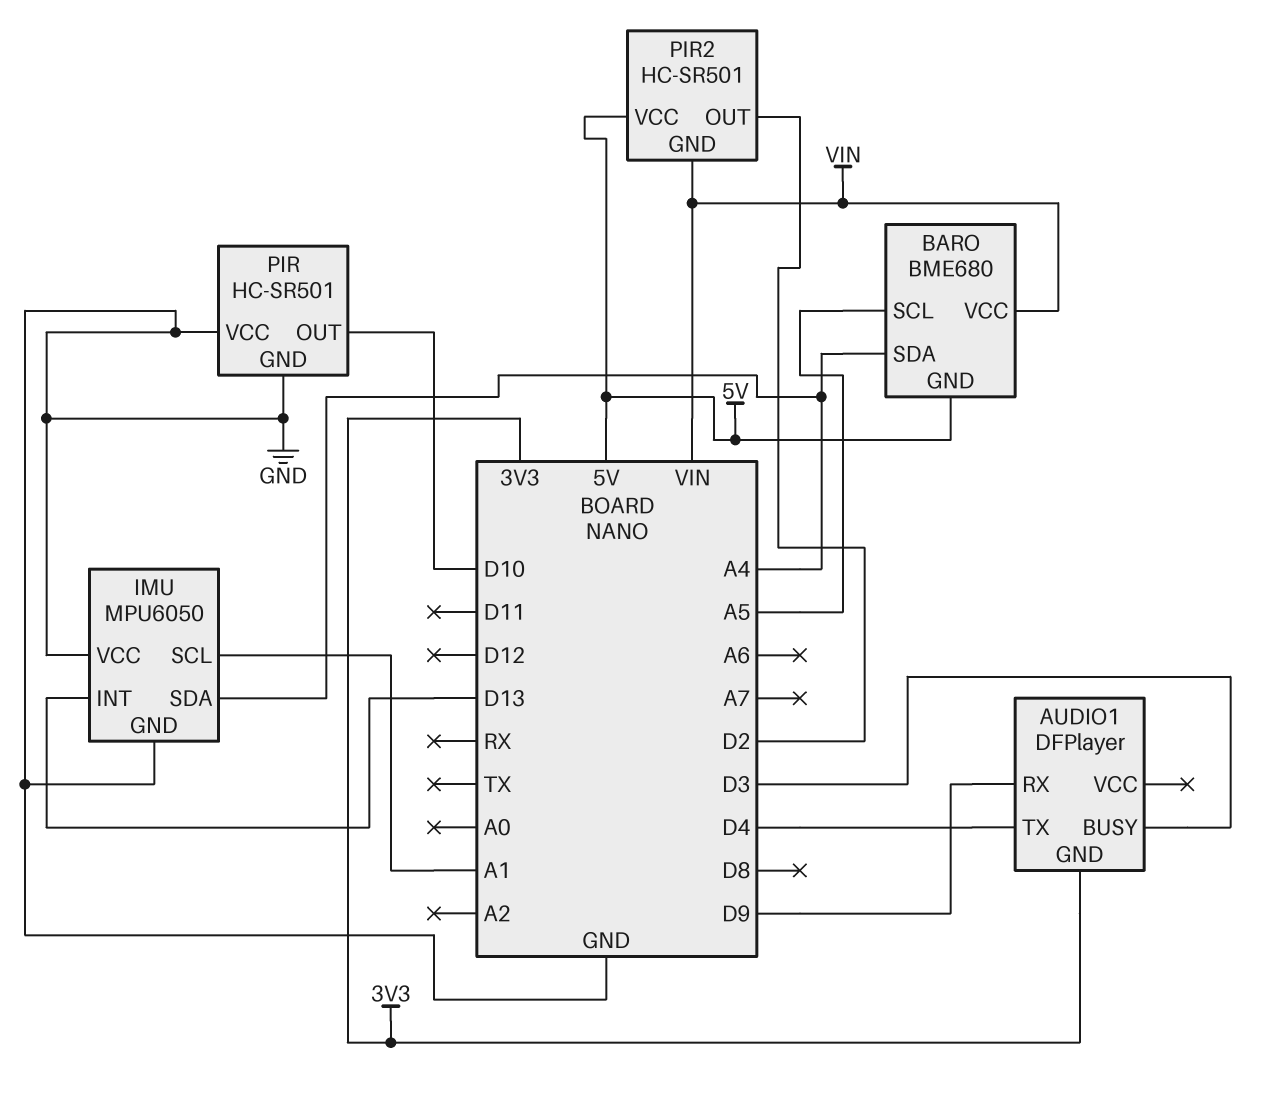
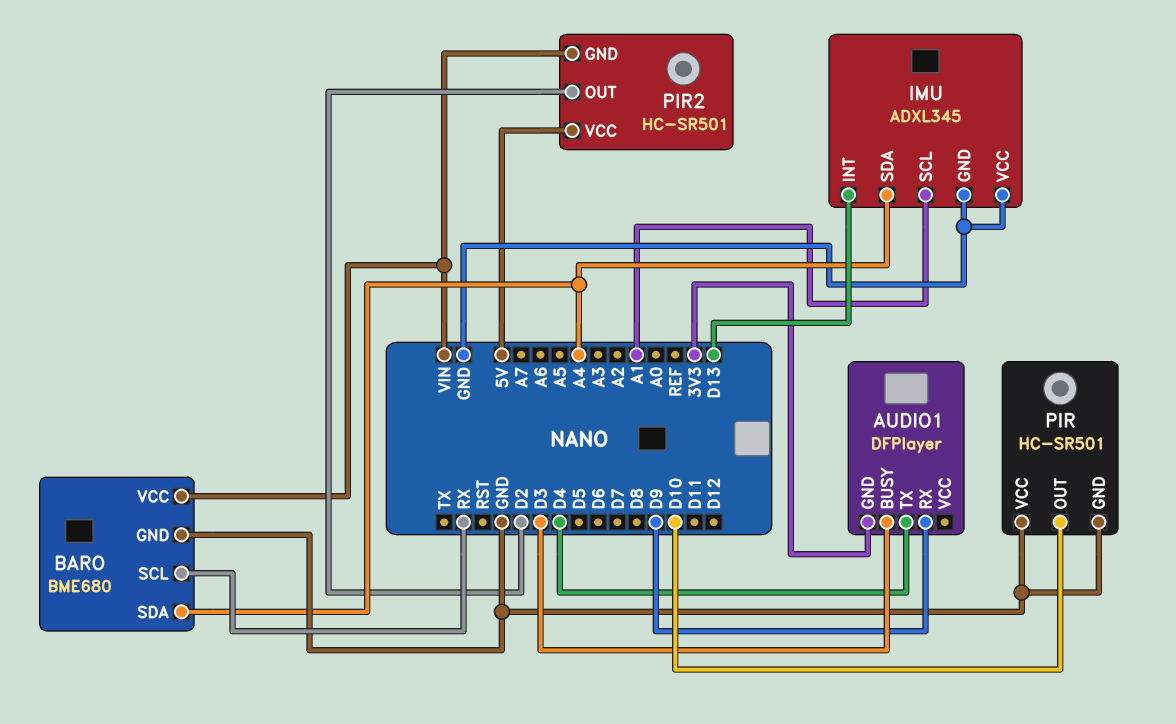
BARO pin GND: 5V -> GND
BARO pin SCL: A5 -> RX
IMU: MPU6050 -> ADXL345

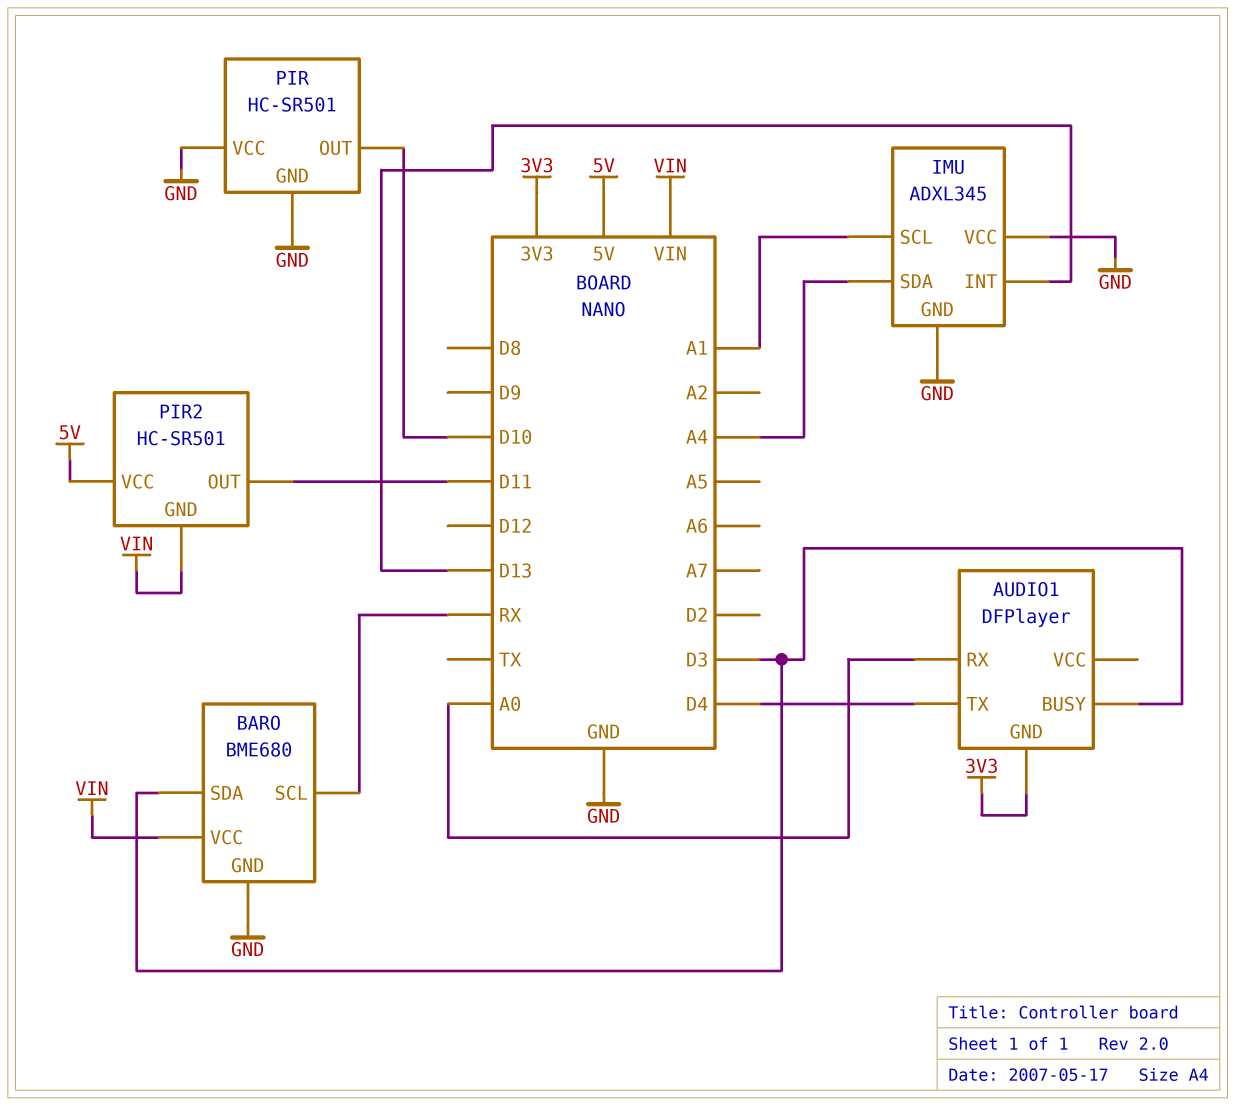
AUDIO1 pin RX: D9 -> A0
BARO pin SDA: A4 -> D3
PIR2 pin OUT: D2 -> D11

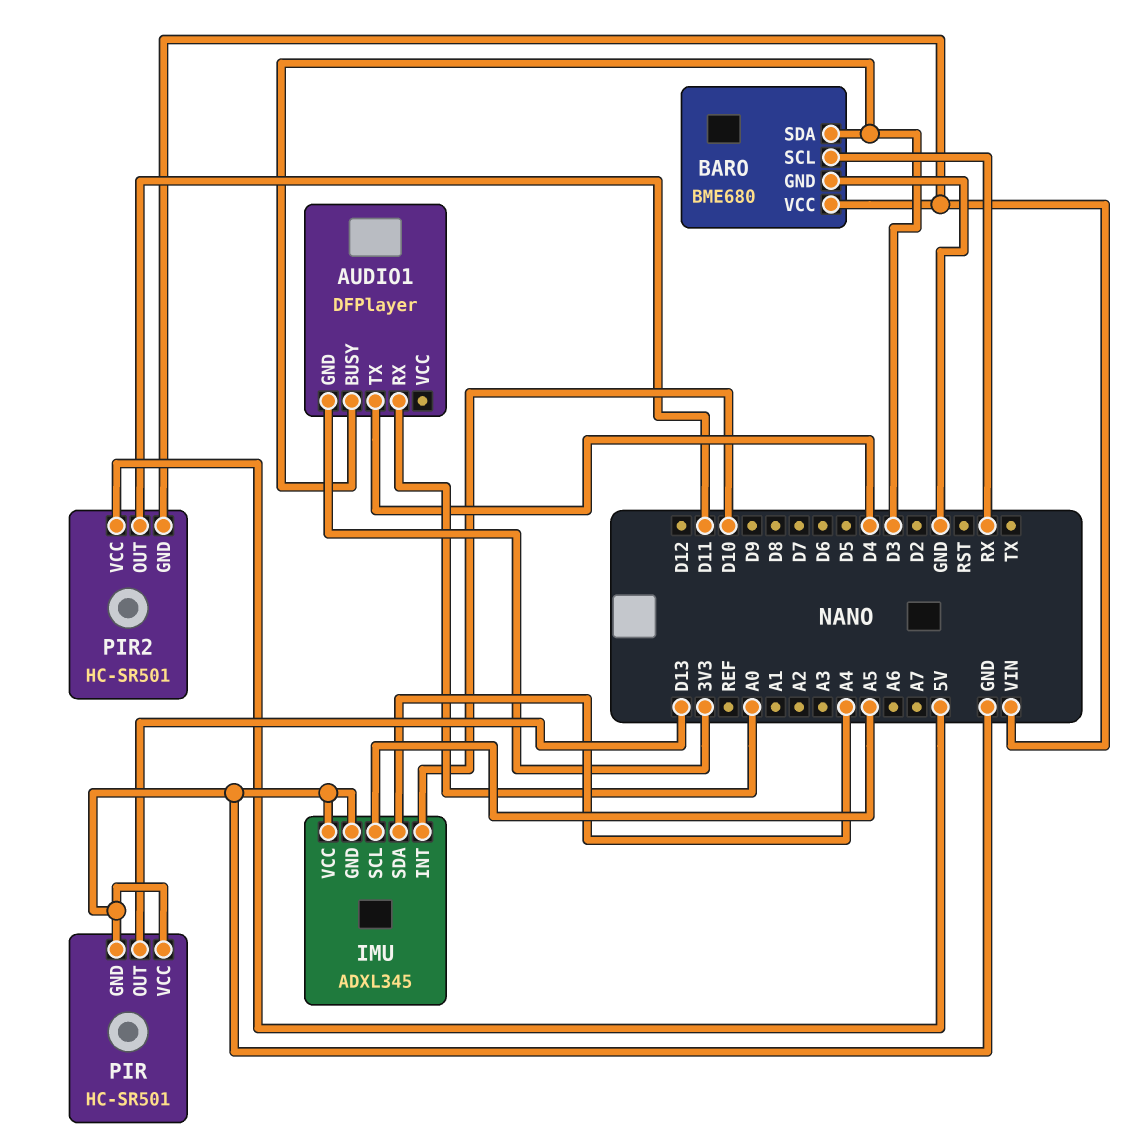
IMU pin INT: D13 -> D10
IMU pin SCL: A1 -> A5
PIR pin OUT: D10 -> D13

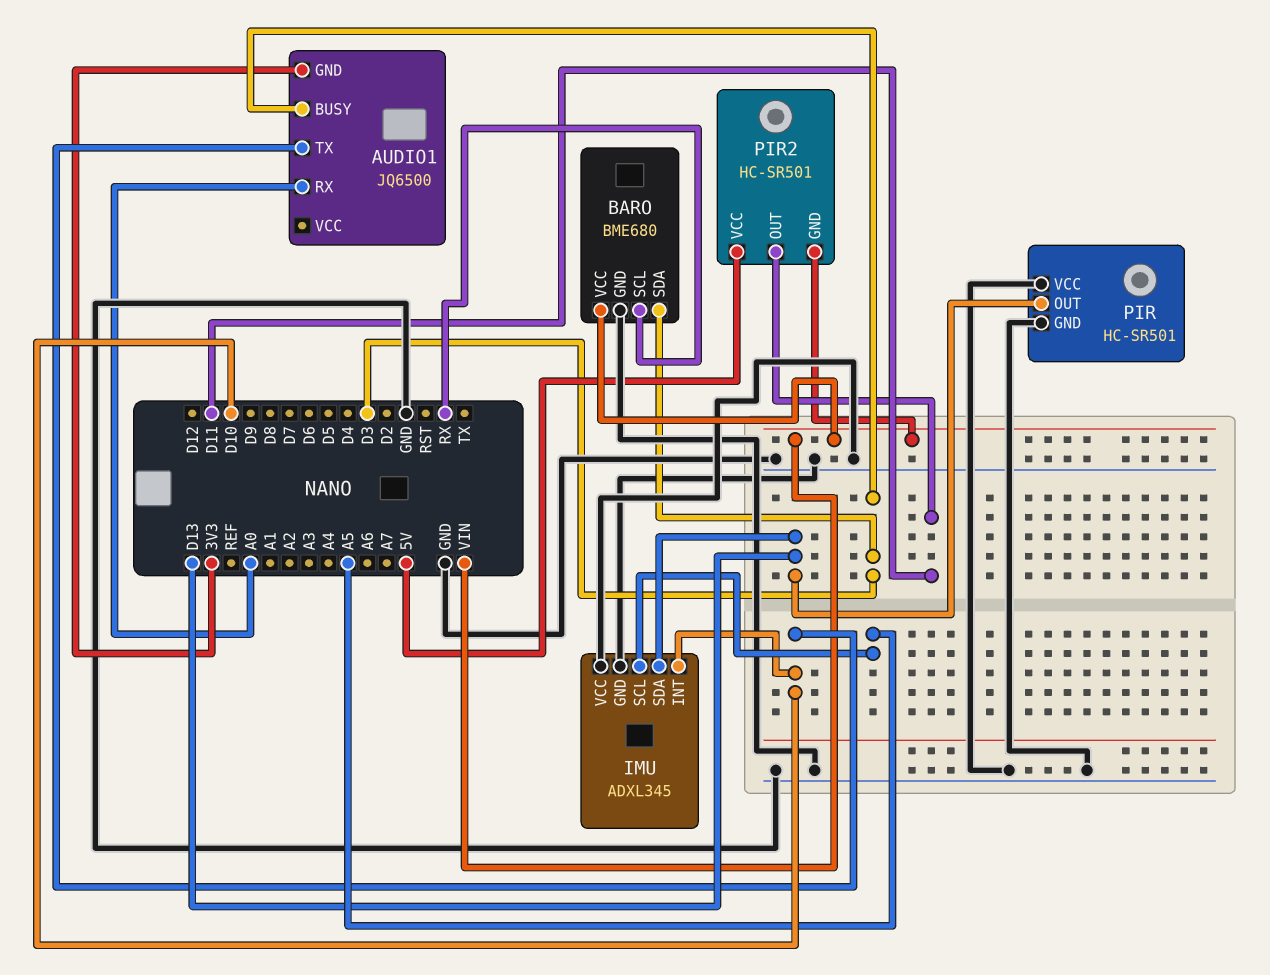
AUDIO1: DFPlayer -> JQ6500
AUDIO1 pin TX: D4 -> D10
IMU pin SDA: A4 -> D13

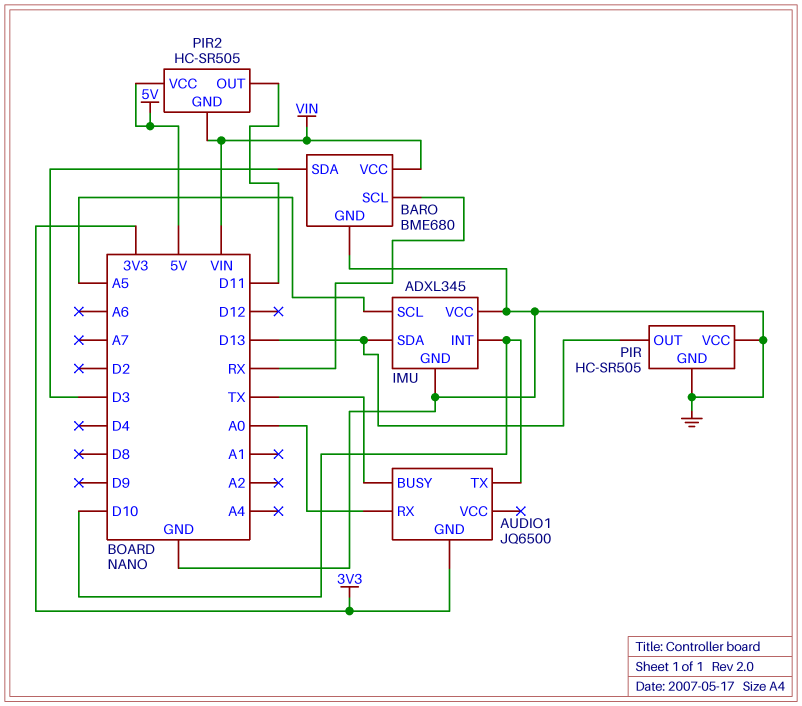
AUDIO1 pin BUSY: D3 -> TX
PIR: HC-SR501 -> HC-SR505
PIR2: HC-SR501 -> HC-SR505

